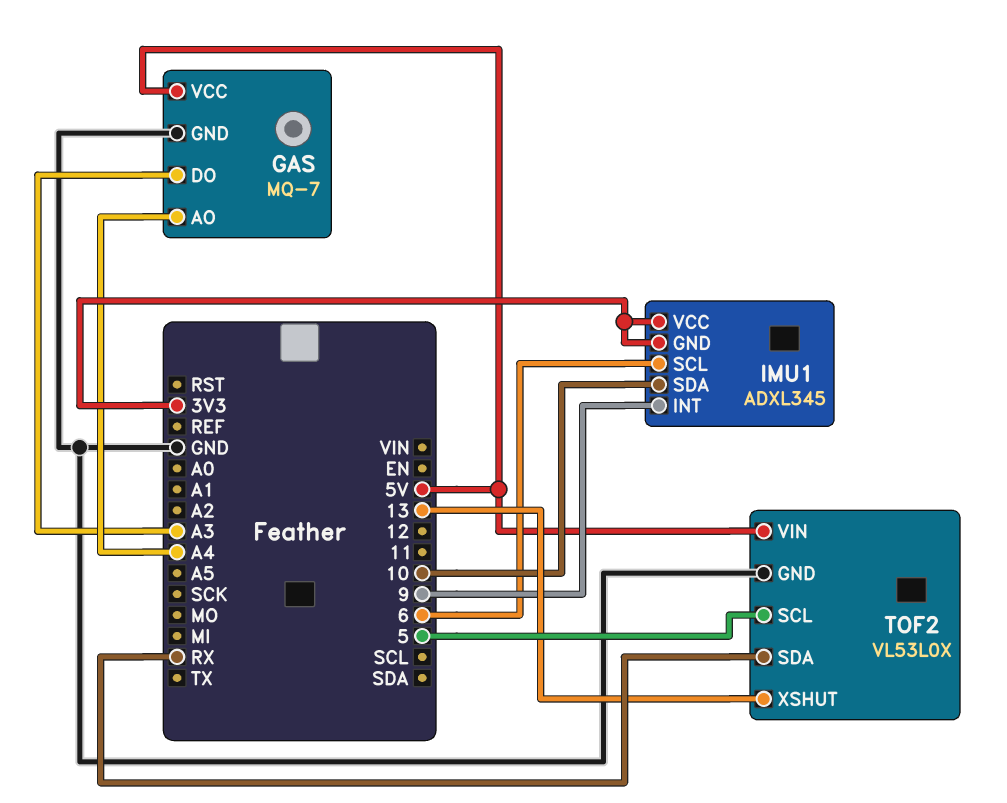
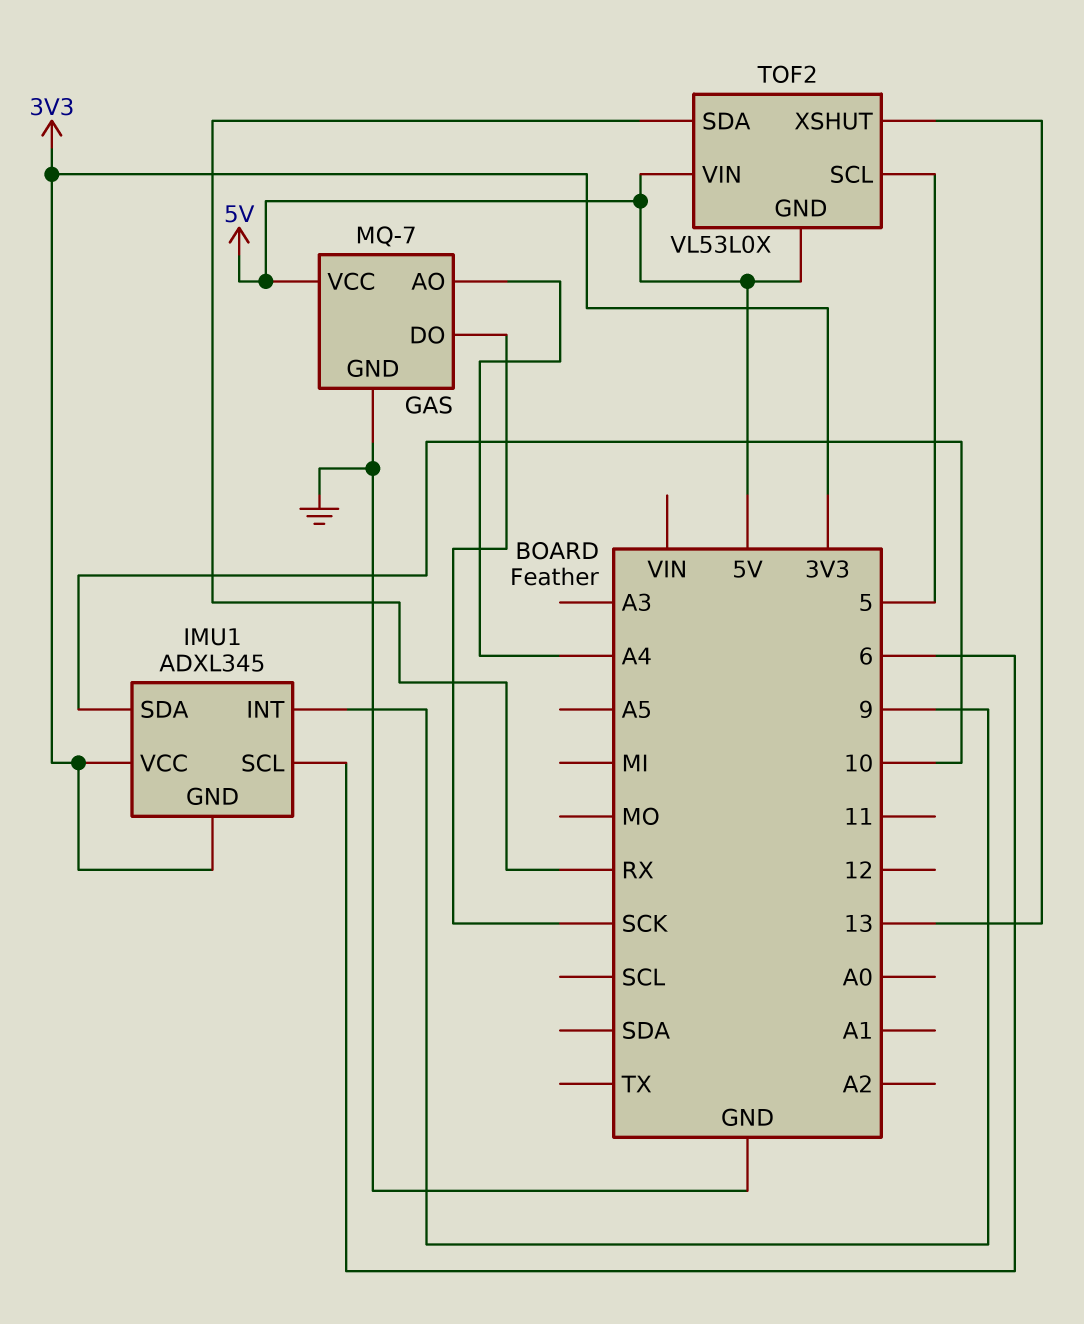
GAS pin DO: A3 -> SCK
TOF2 pin GND: GND -> 5V

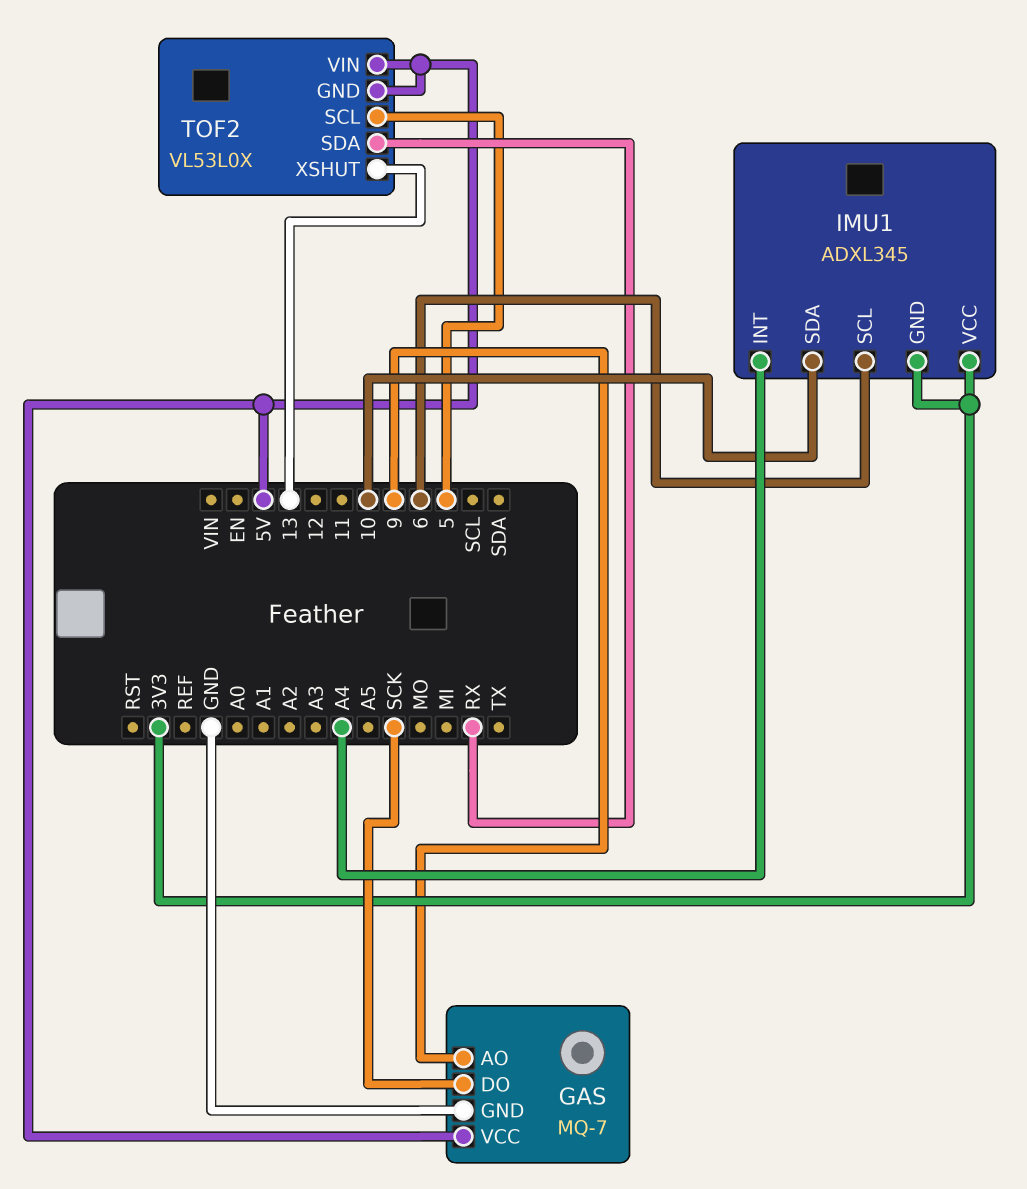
GAS pin AO: A4 -> 9
IMU1 pin INT: 9 -> A4

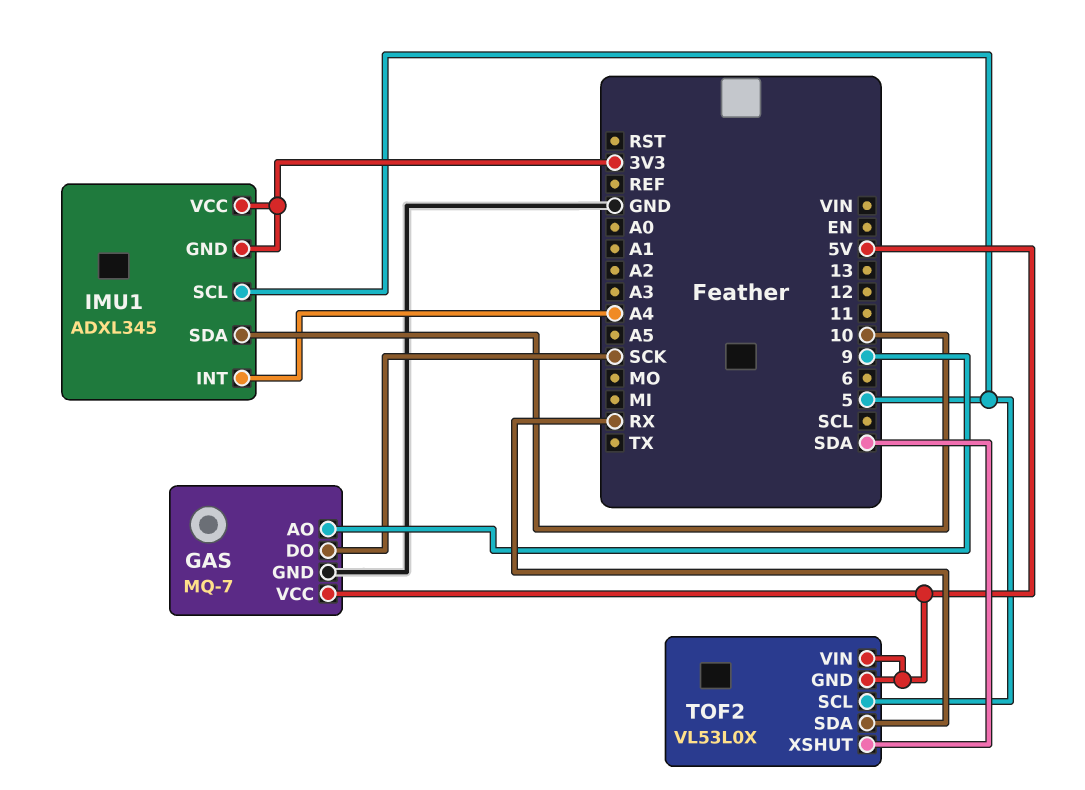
IMU1 pin SCL: 6 -> 5
TOF2 pin XSHUT: 13 -> SDA

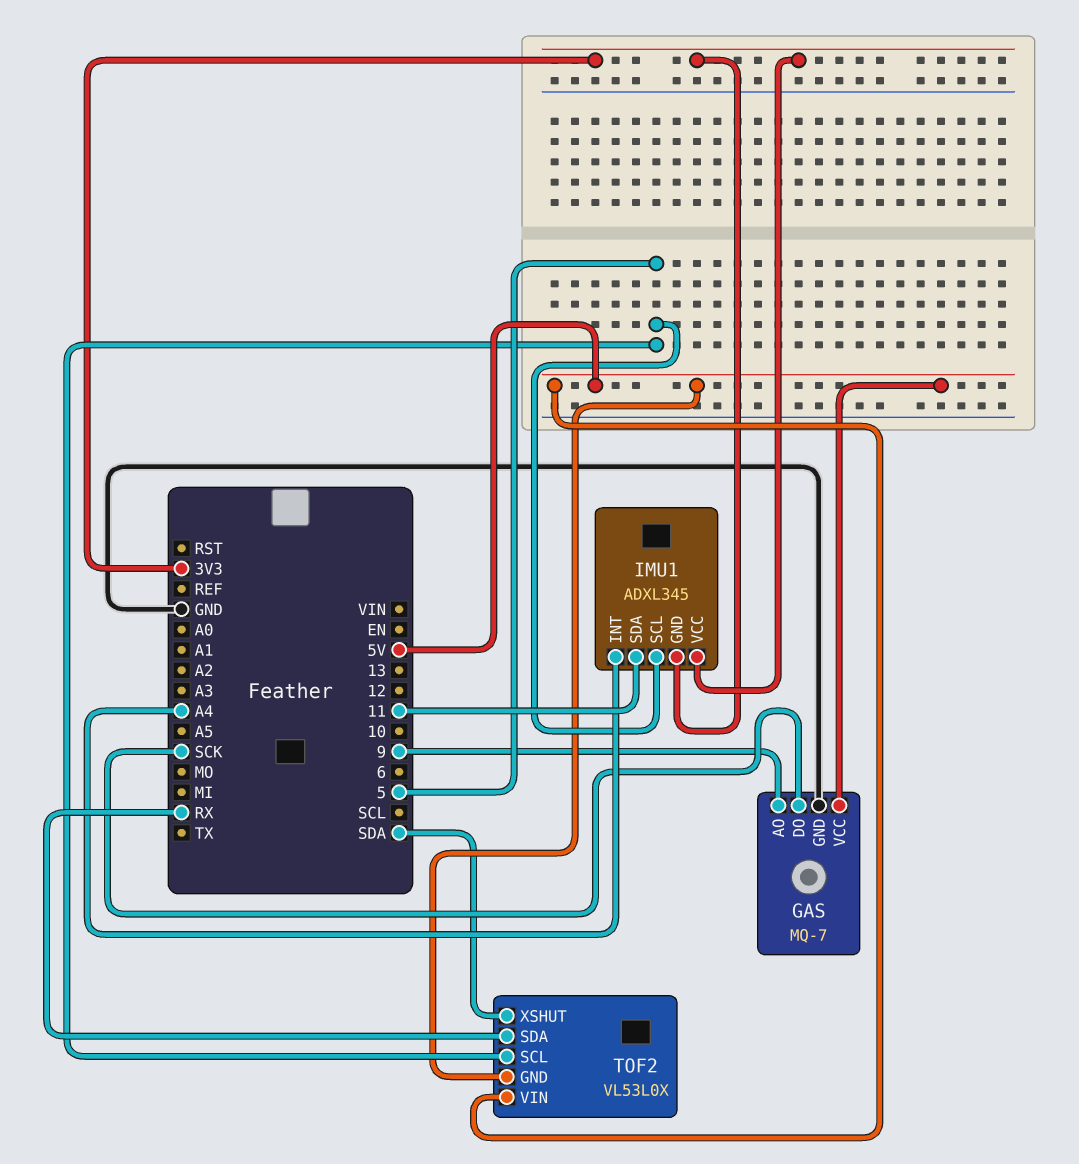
IMU1 pin SDA: 10 -> 11

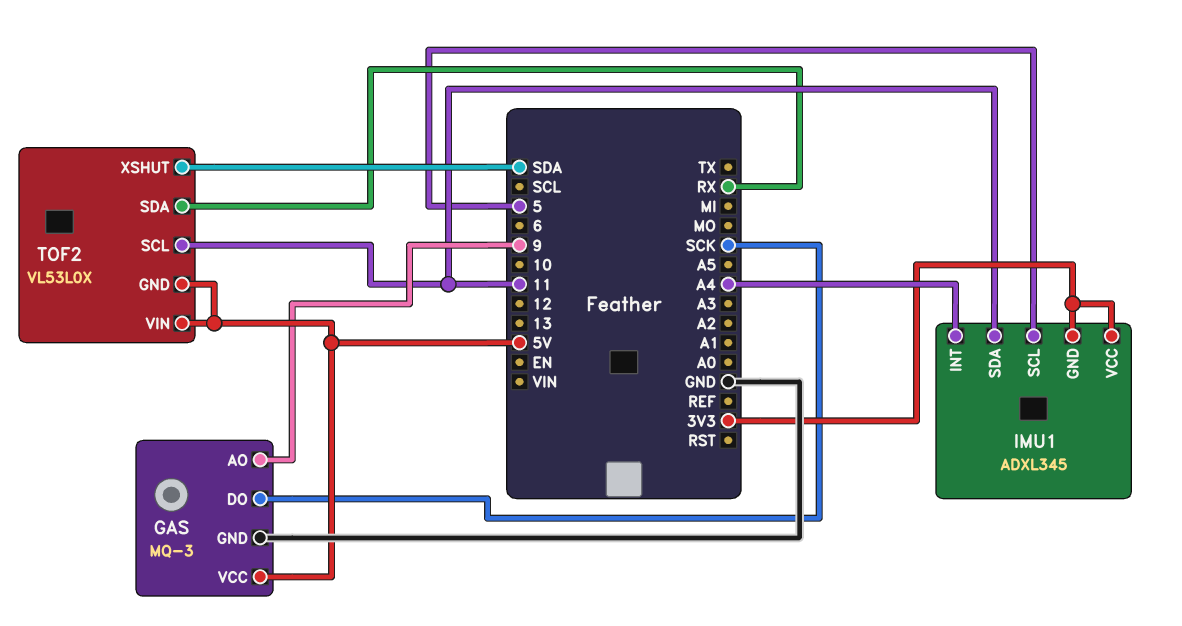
GAS: MQ-7 -> MQ-3
TOF2 pin SCL: 5 -> 11

